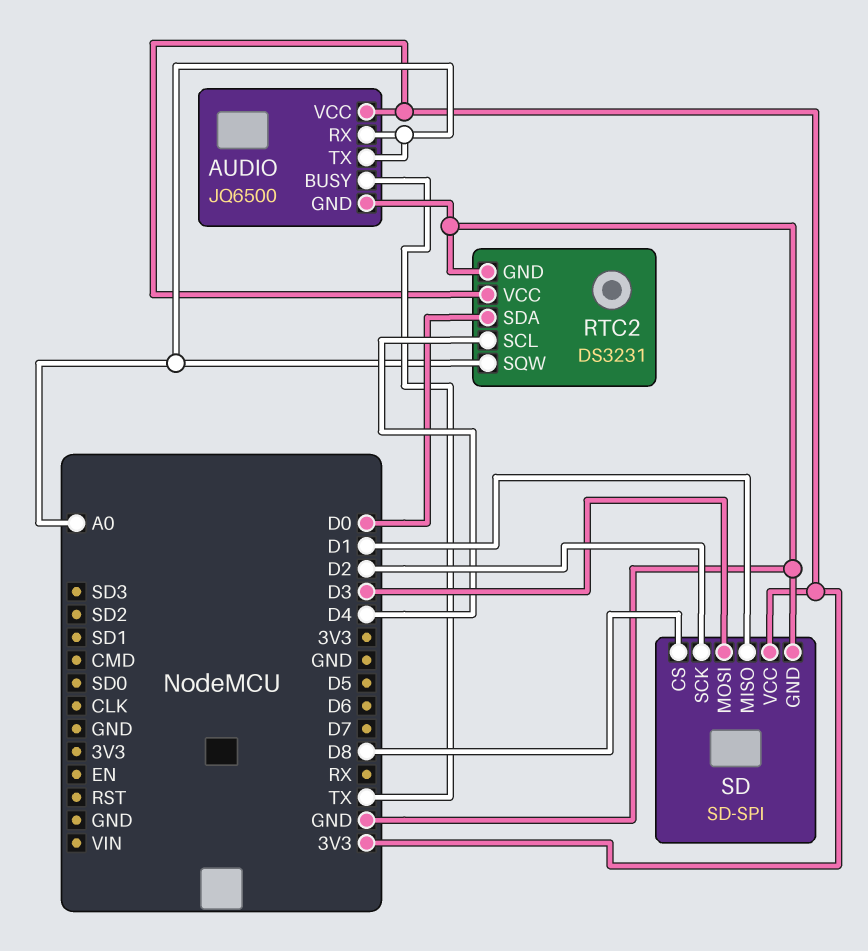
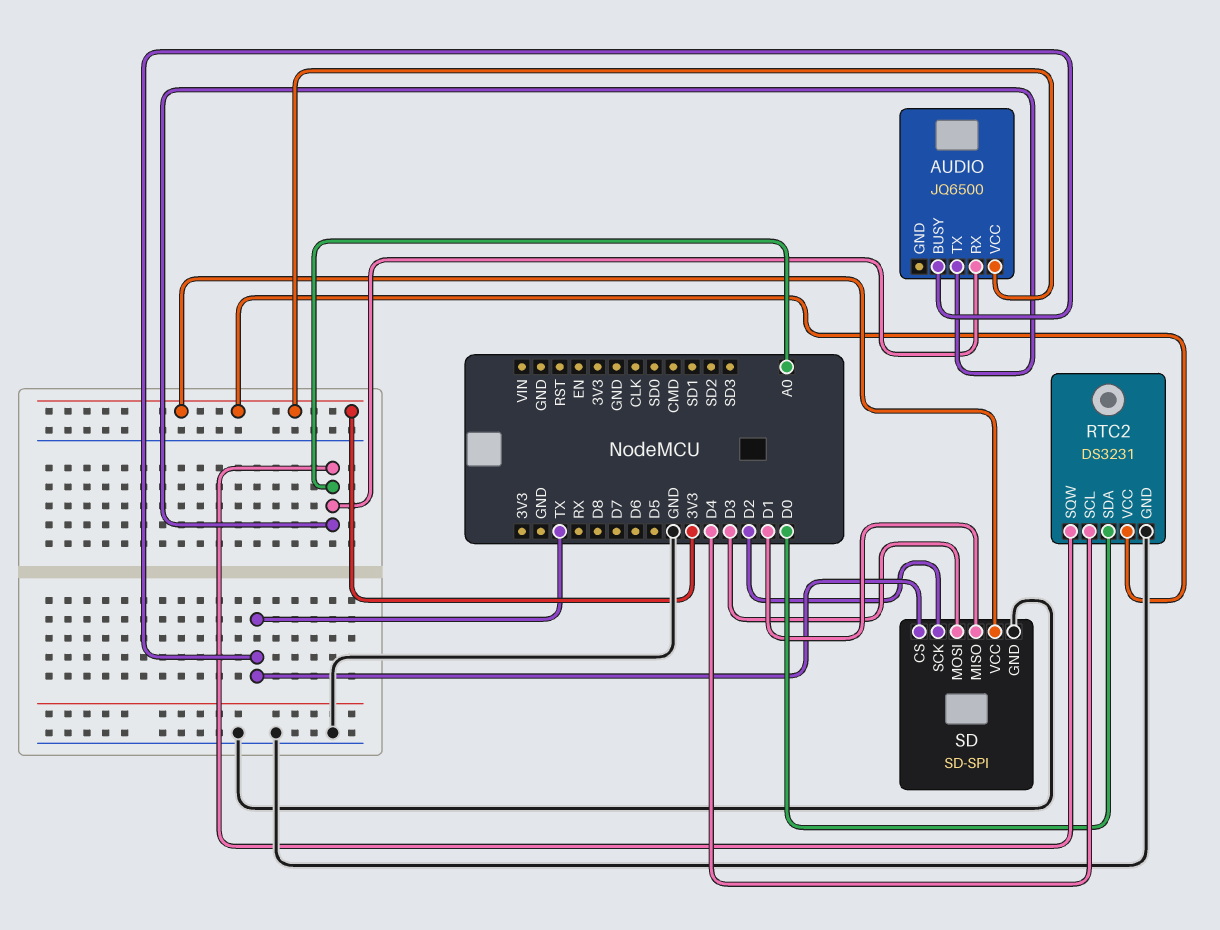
AUDIO pin GND: GND -> none
SD pin CS: D8 -> TX

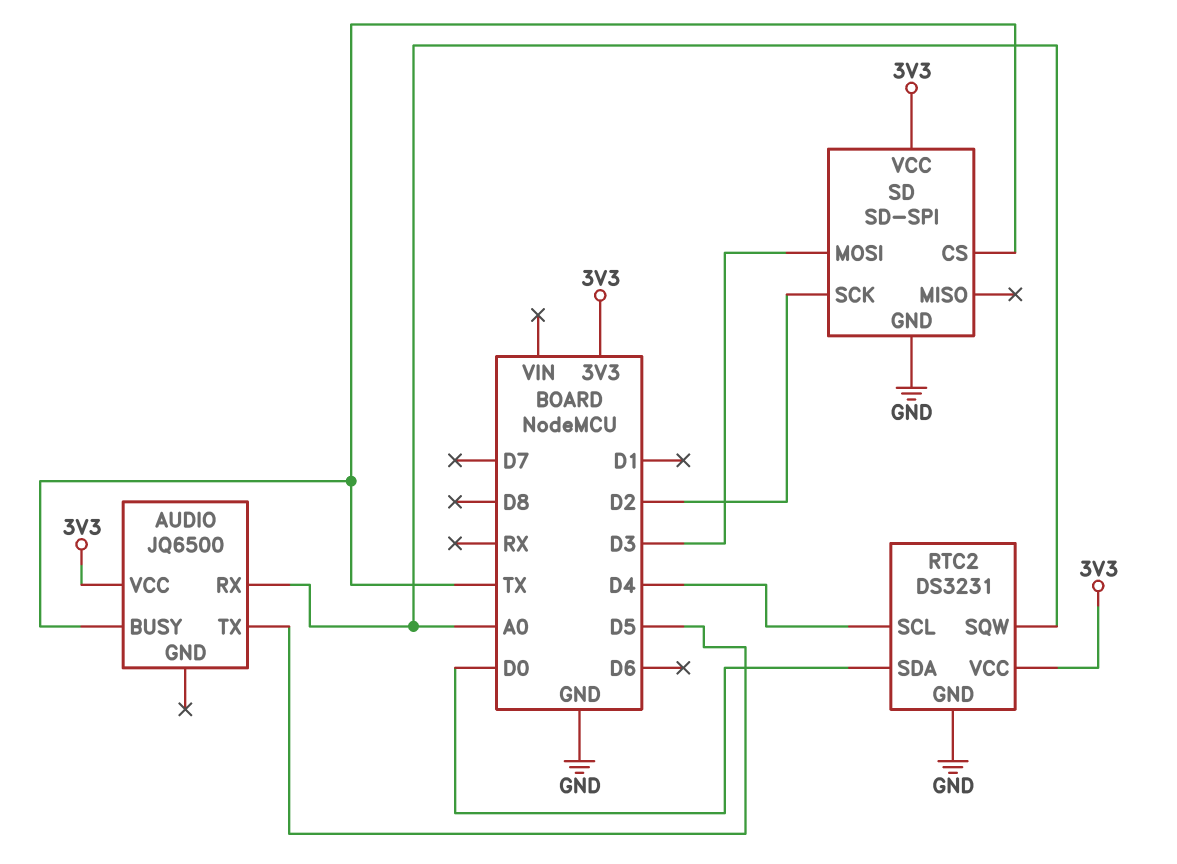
AUDIO pin TX: A0 -> D5
SD pin MISO: D1 -> none

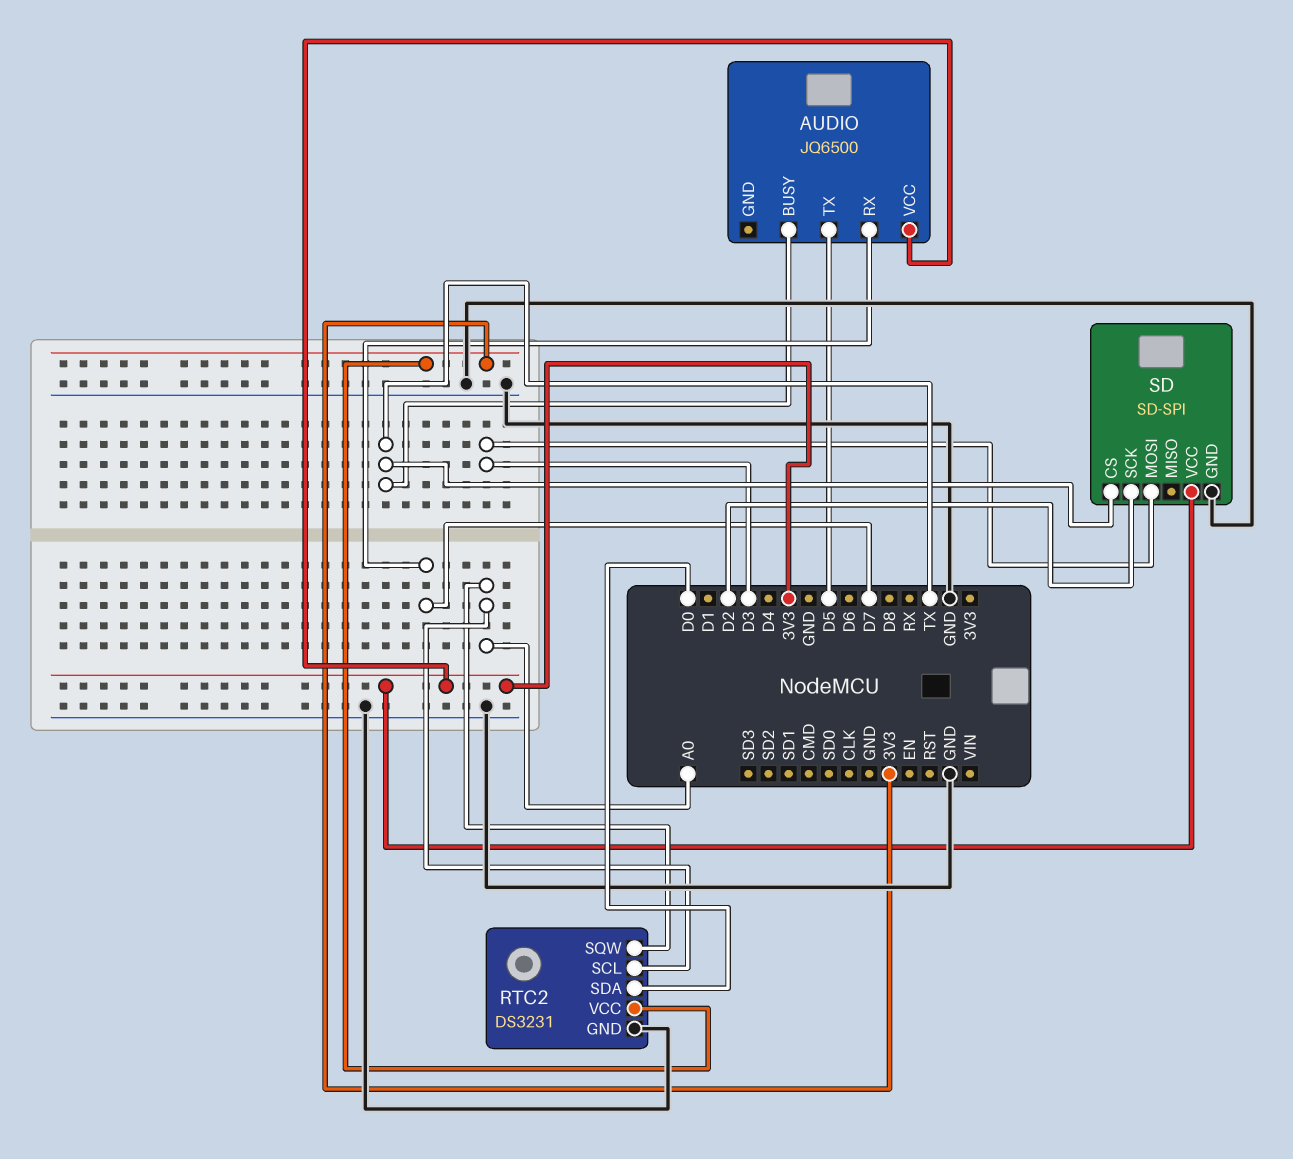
AUDIO pin RX: A0 -> D7
RTC2 pin SCL: D4 -> A0

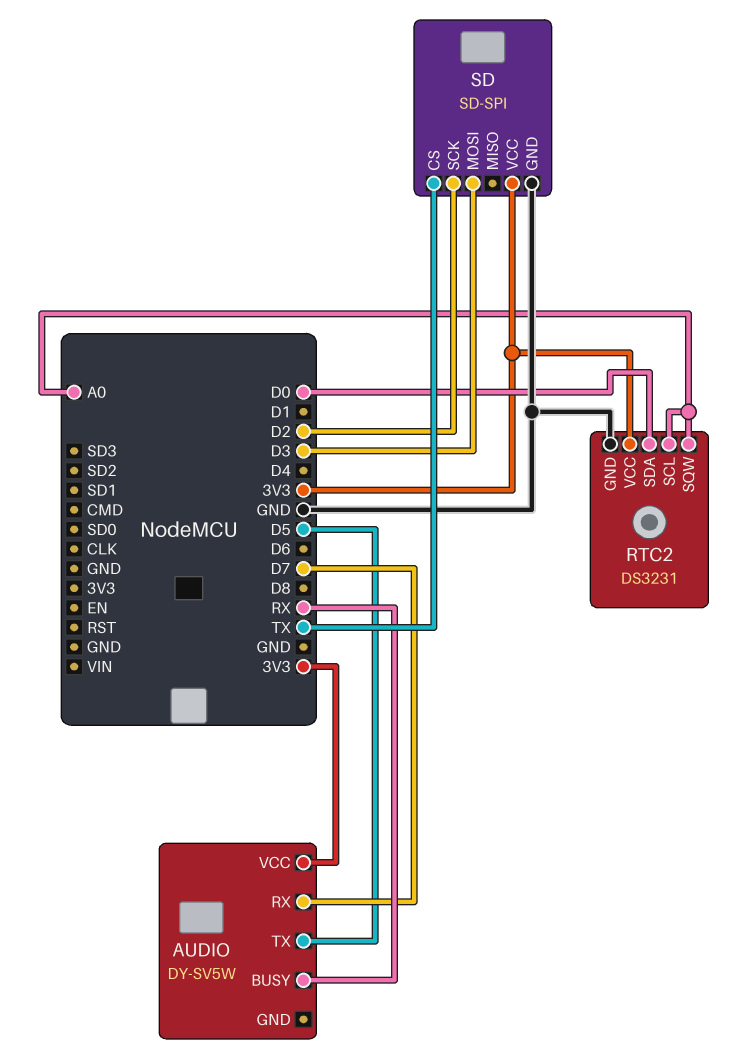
AUDIO: JQ6500 -> DY-SV5W
AUDIO pin BUSY: TX -> RX

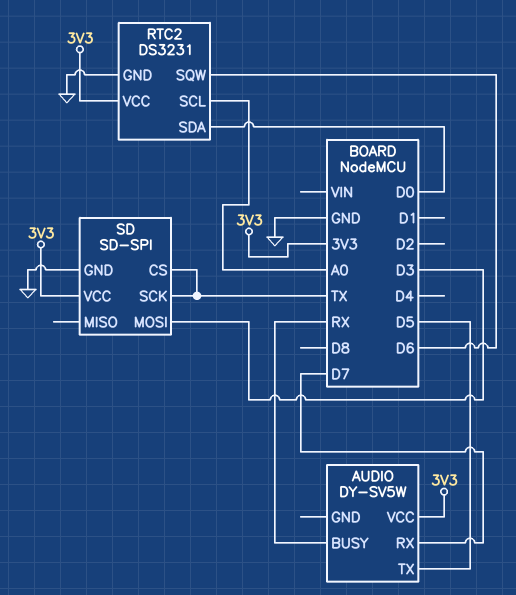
RTC2 pin SQW: A0 -> D6
SD pin SCK: D2 -> TX

